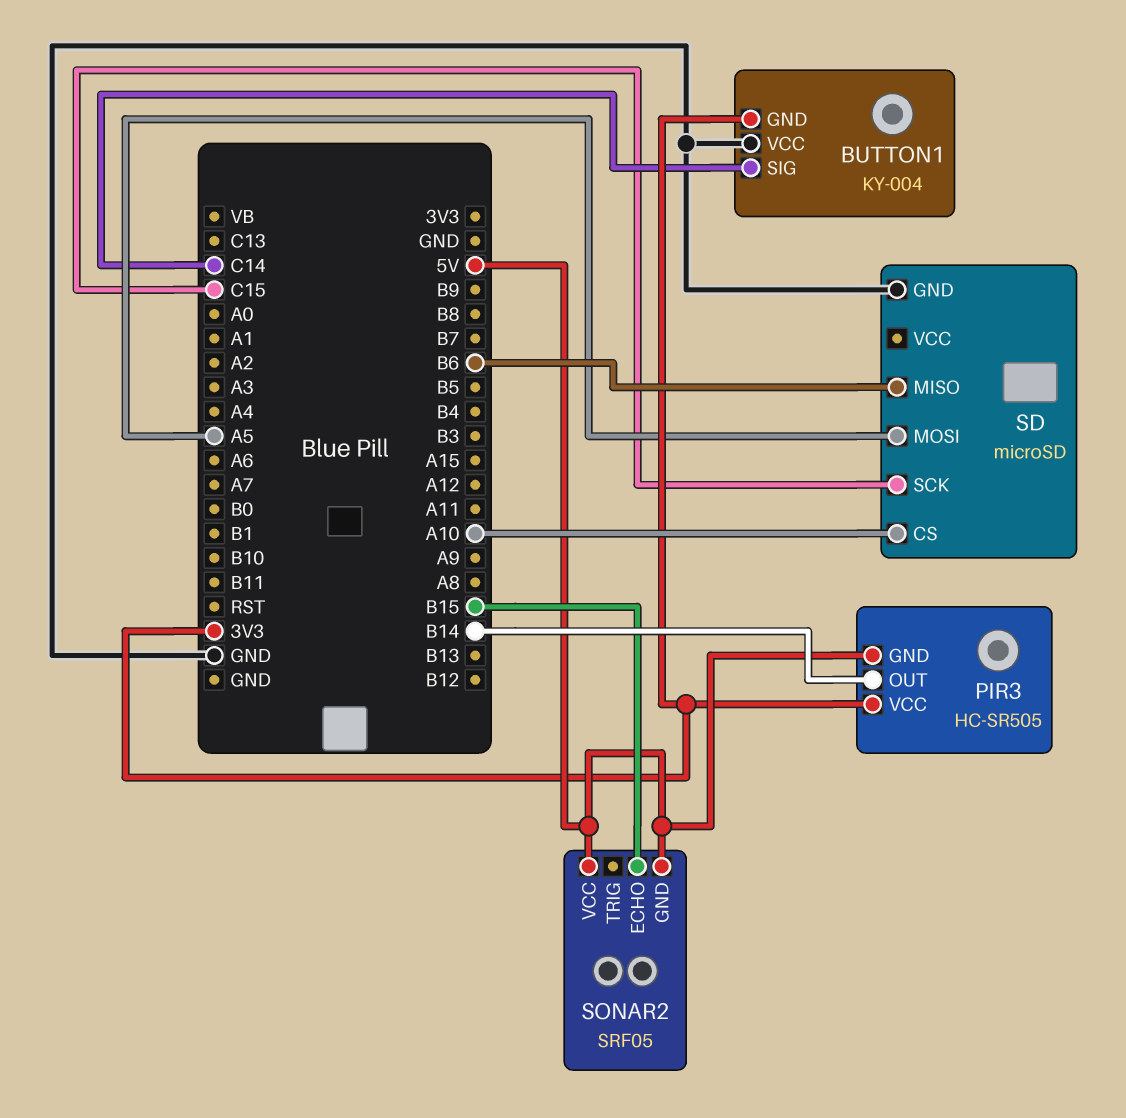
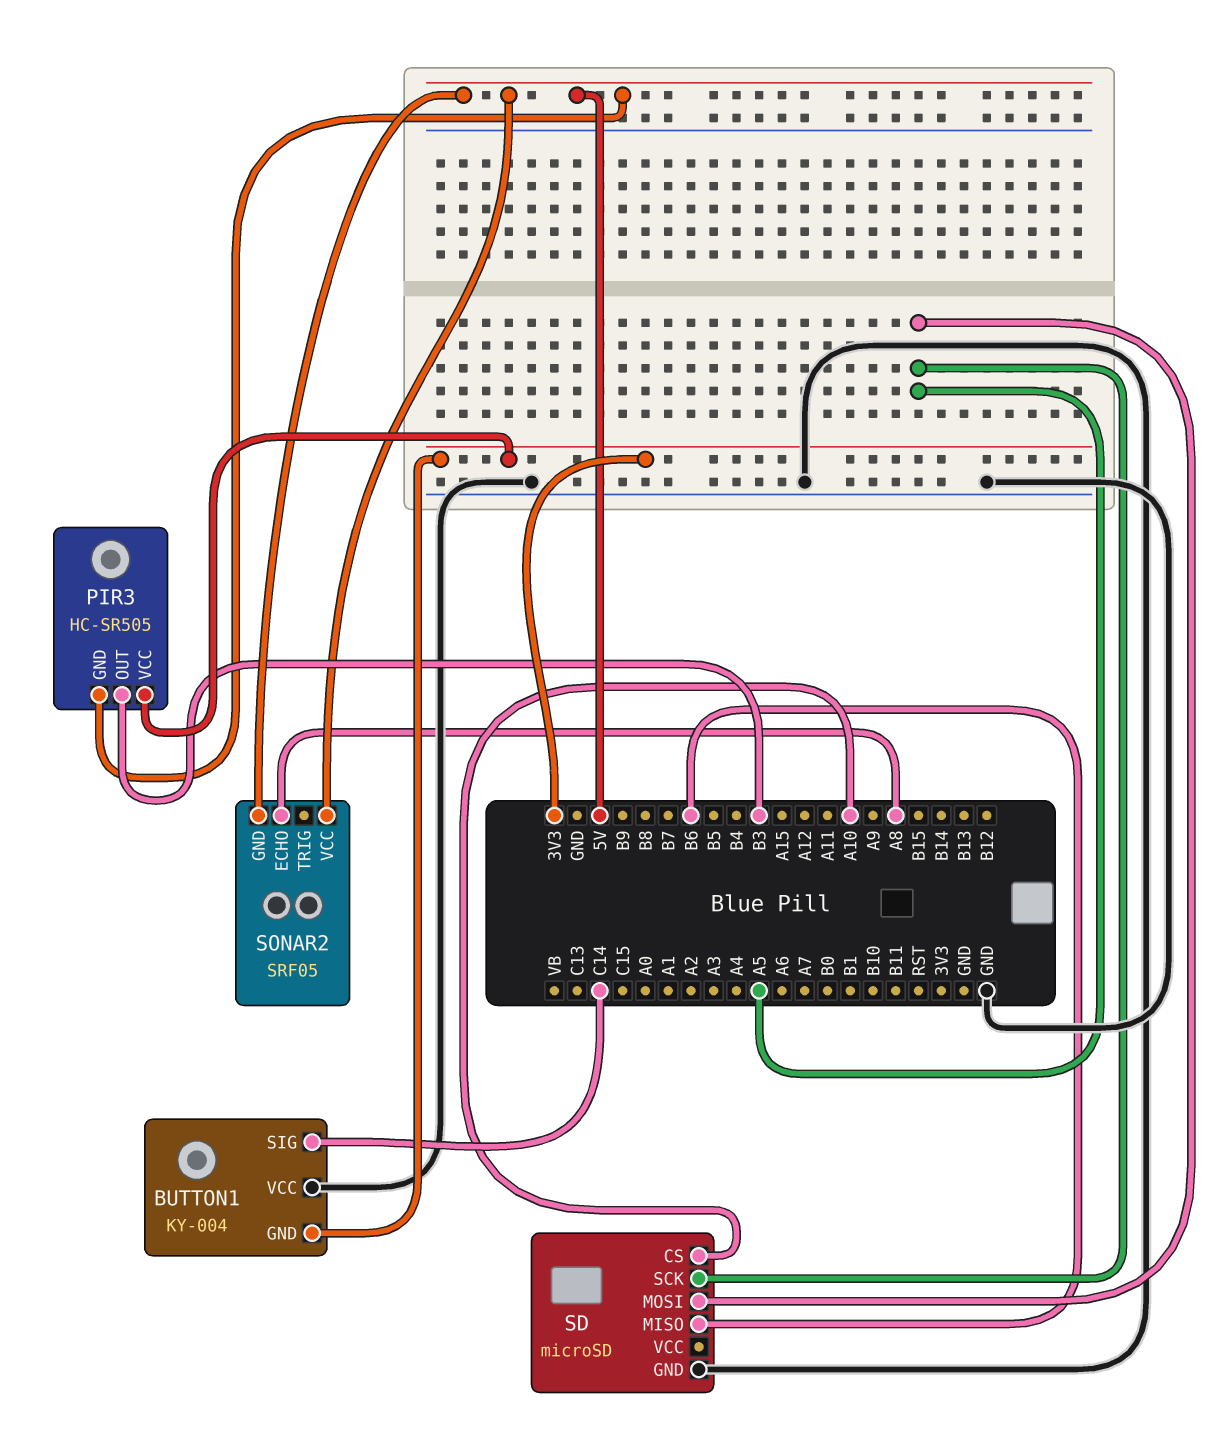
PIR3 pin OUT: B14 -> B3
SD pin SCK: C15 -> A5
SONAR2 pin ECHO: B15 -> A8

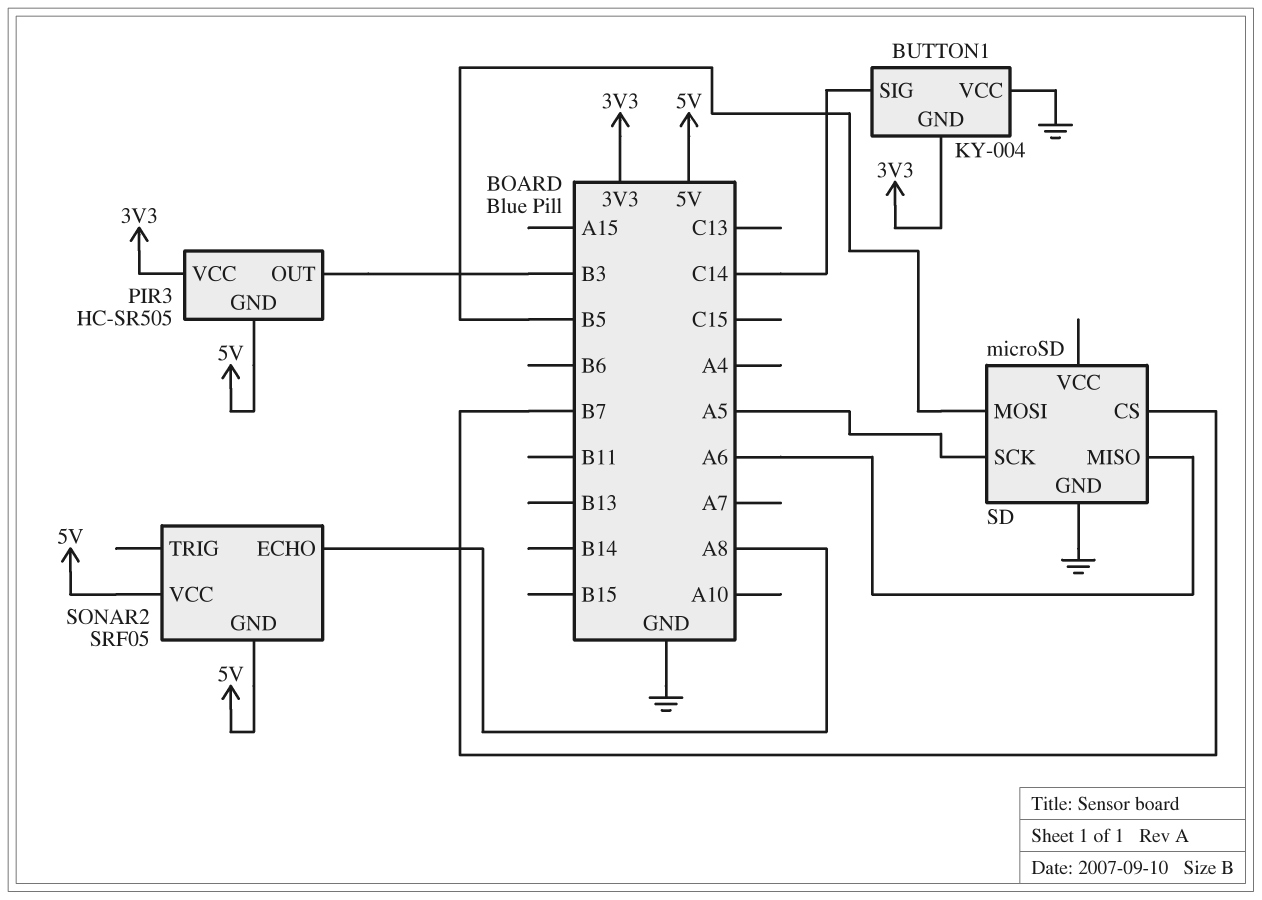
SD pin CS: A10 -> B7
SD pin MISO: B6 -> A6
SD pin MOSI: A5 -> B5

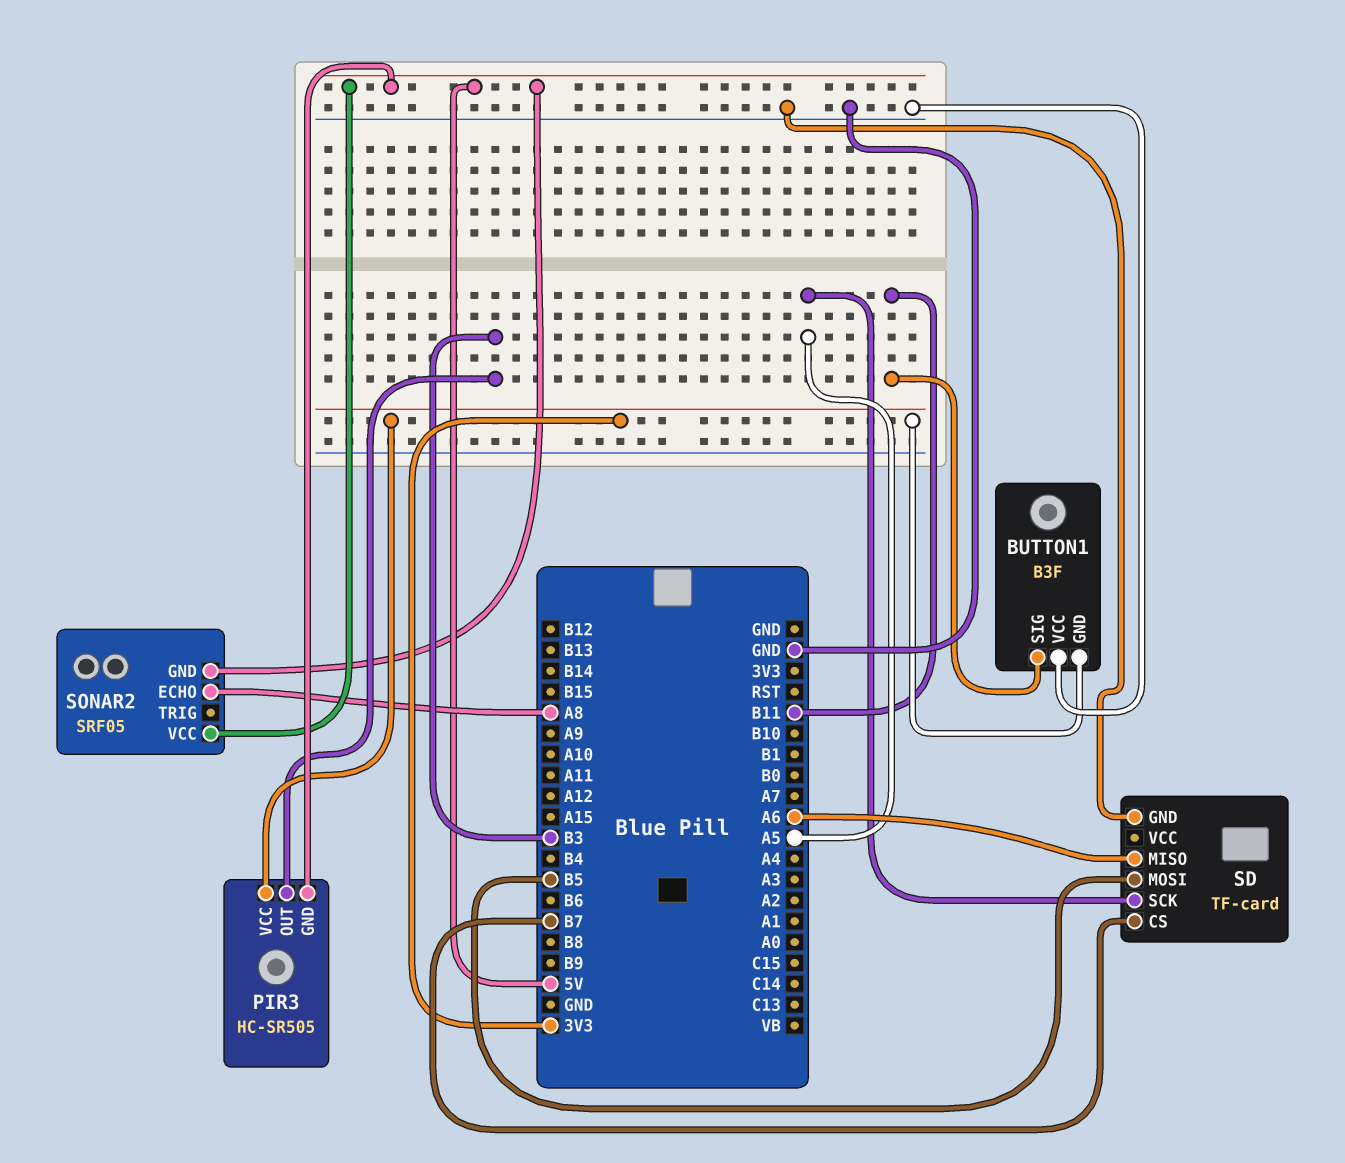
BUTTON1: KY-004 -> B3F
BUTTON1 pin SIG: C14 -> B11
SD: microSD -> TF-card

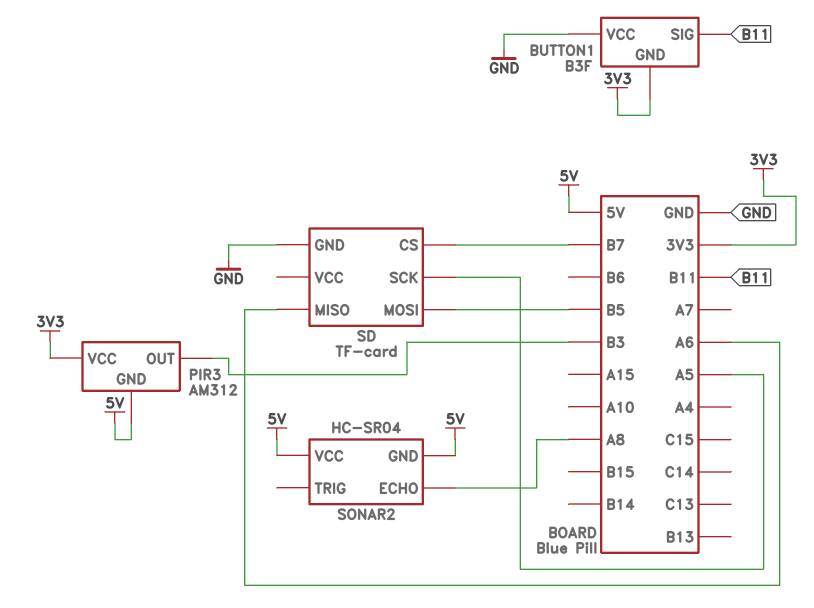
PIR3: HC-SR505 -> AM312
SONAR2: SRF05 -> HC-SR04

